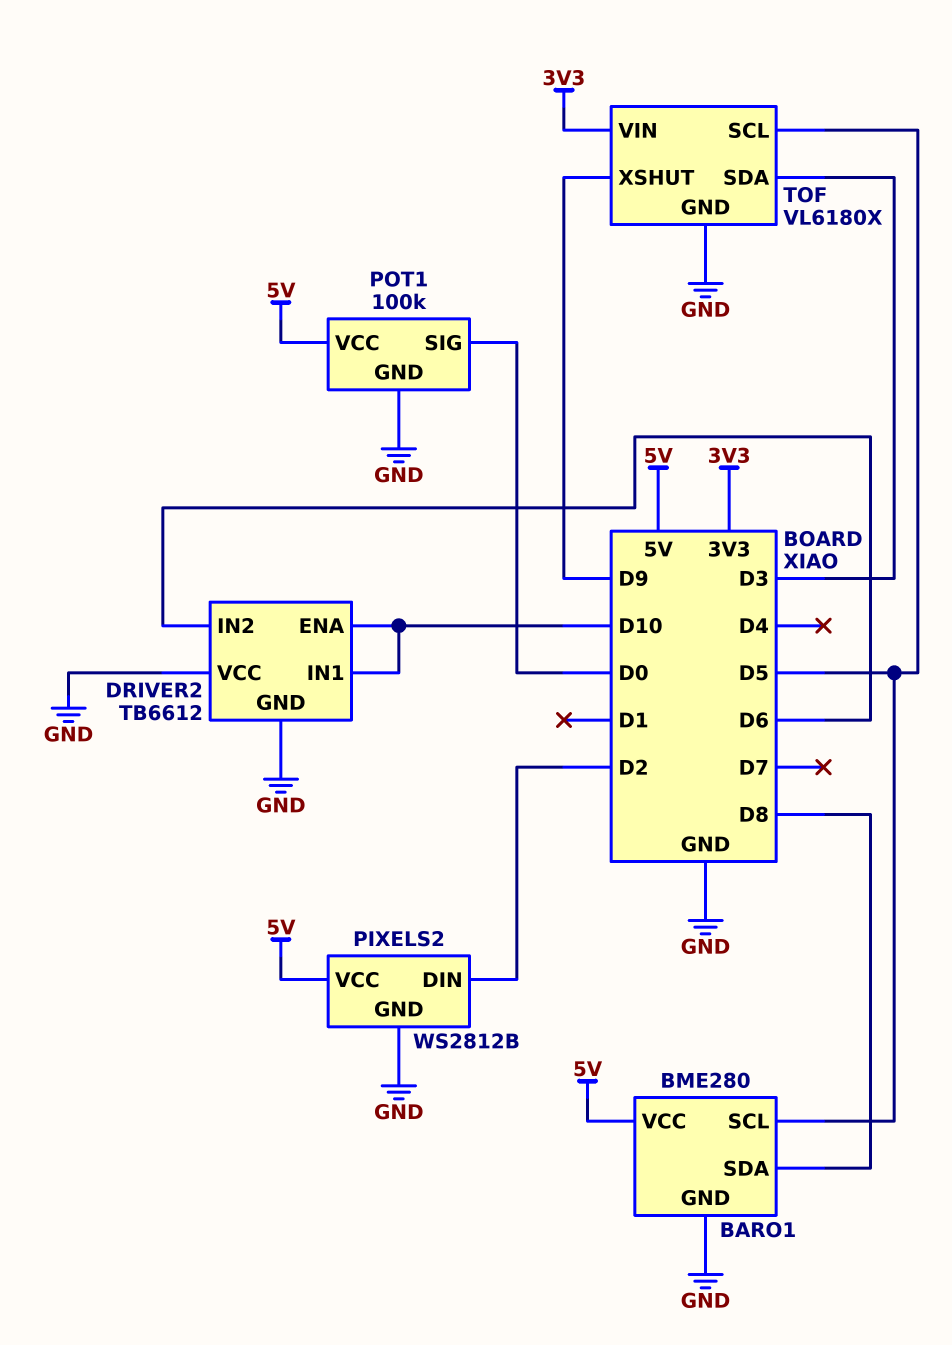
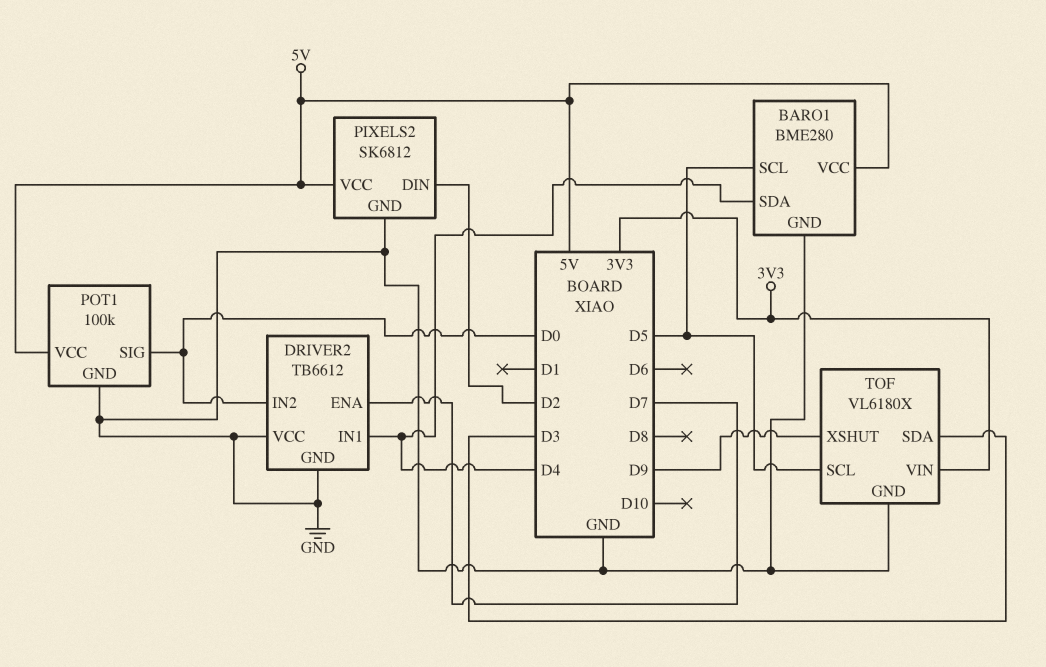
BARO1 pin SDA: D8 -> D4
DRIVER2 pin ENA: D10 -> D7
DRIVER2 pin IN1: D10 -> D4
DRIVER2 pin IN2: D6 -> D0
PIXELS2: WS2812B -> SK6812

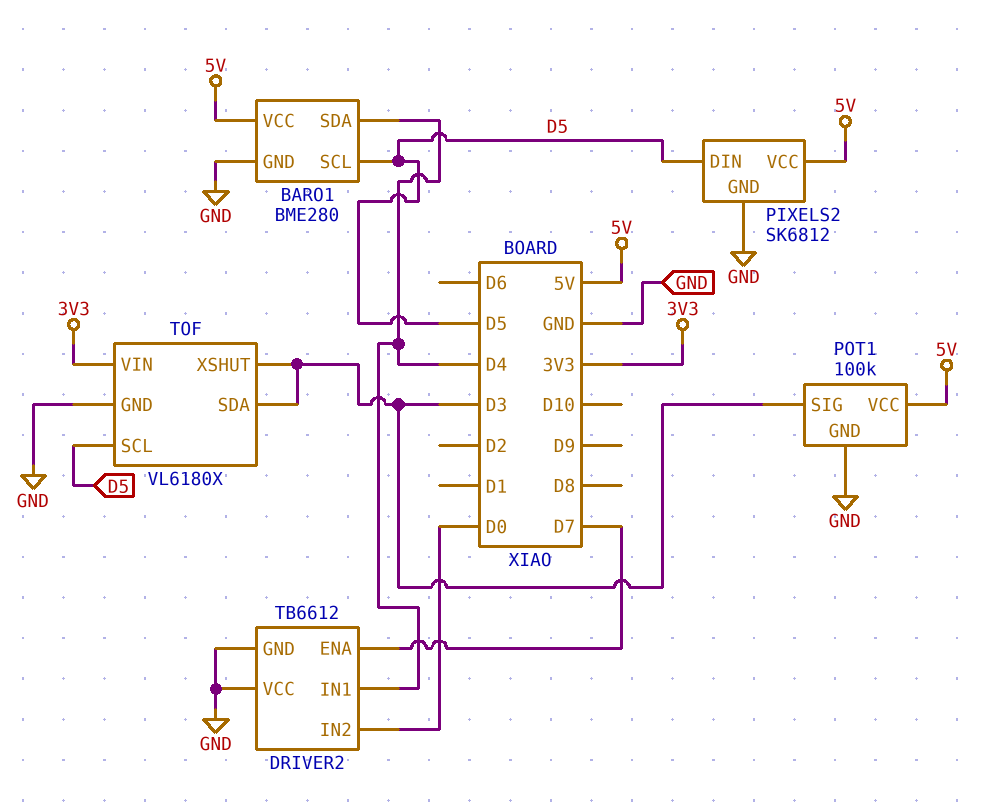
PIXELS2 pin DIN: D2 -> D5
POT1 pin SIG: D0 -> D3
TOF pin XSHUT: D9 -> D3

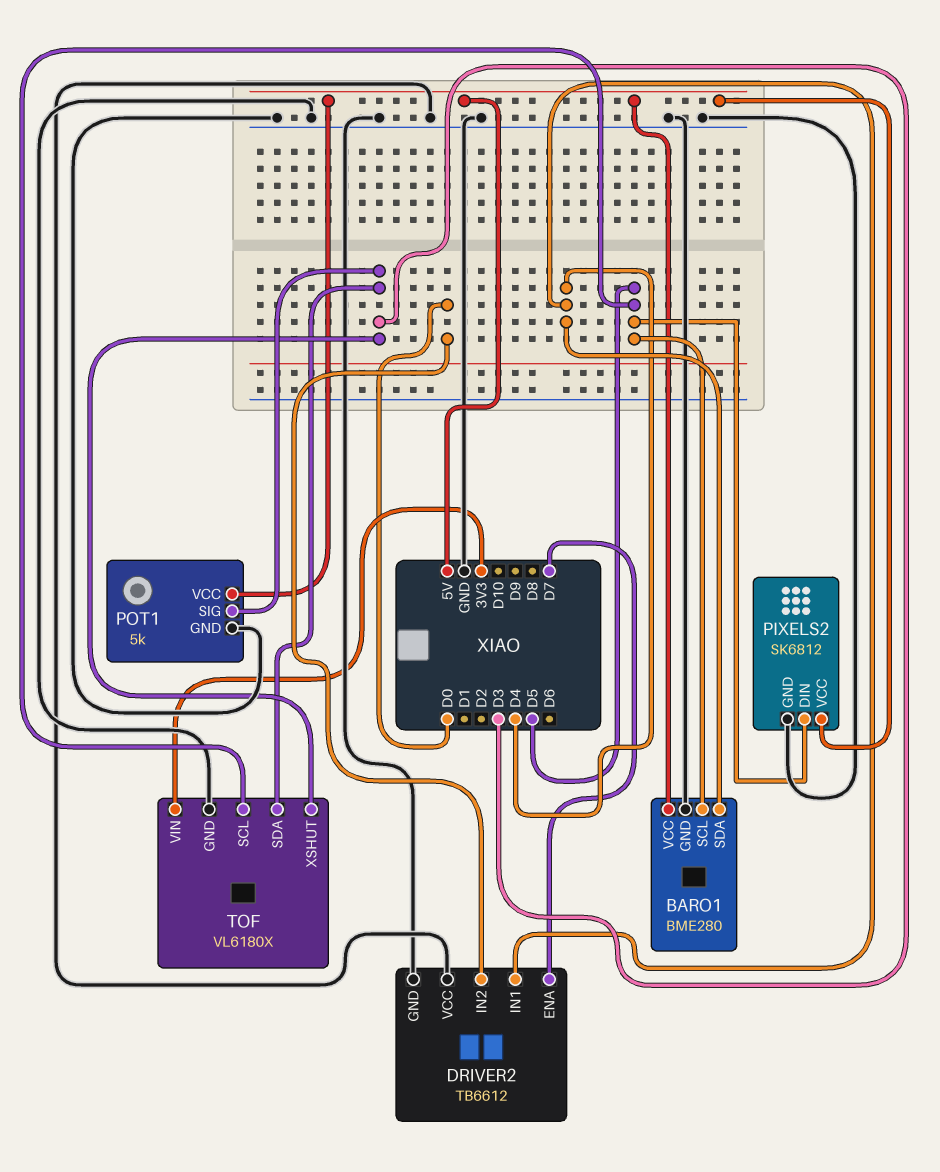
POT1: 100k -> 5k

